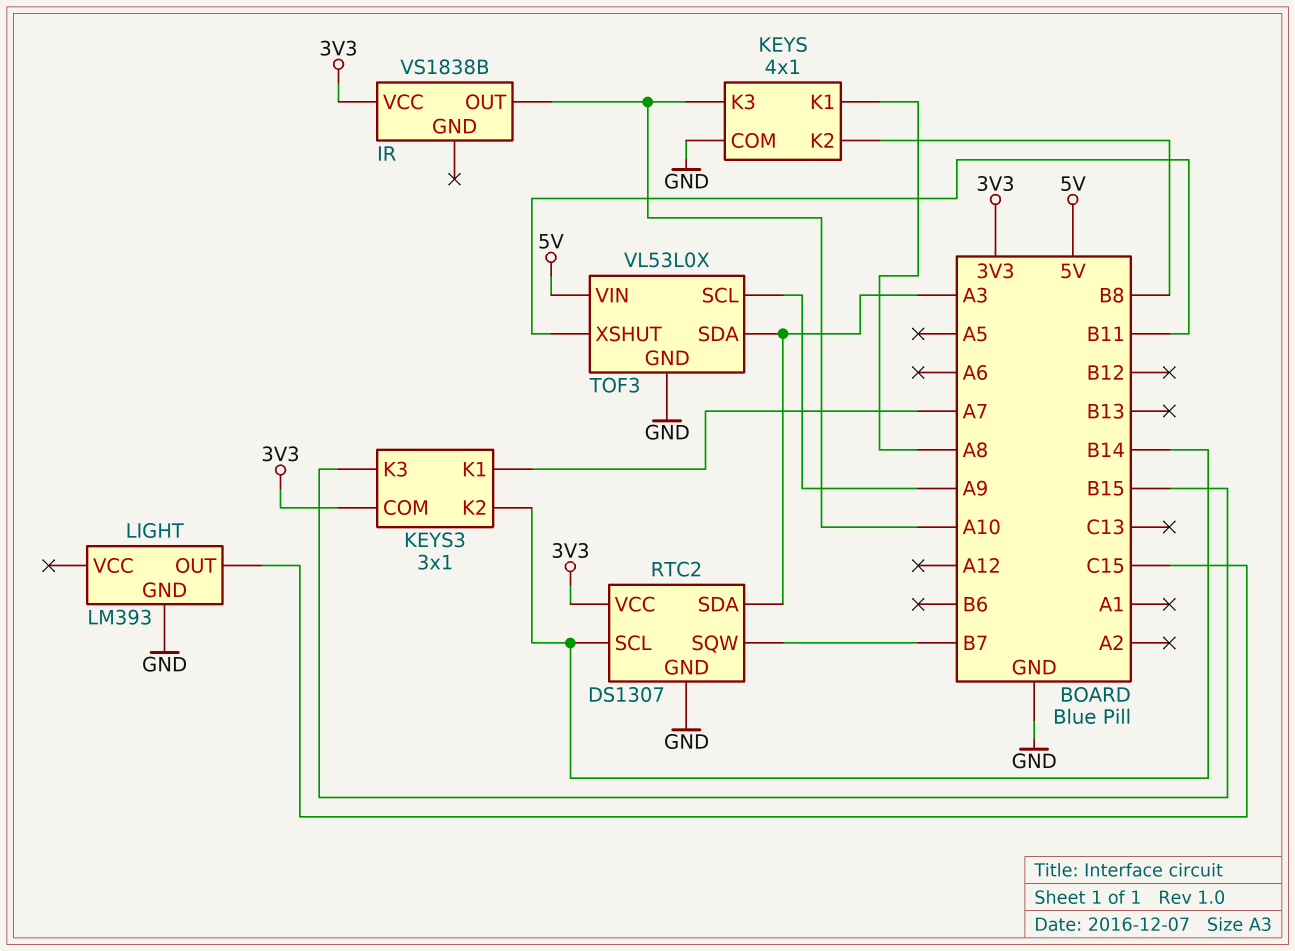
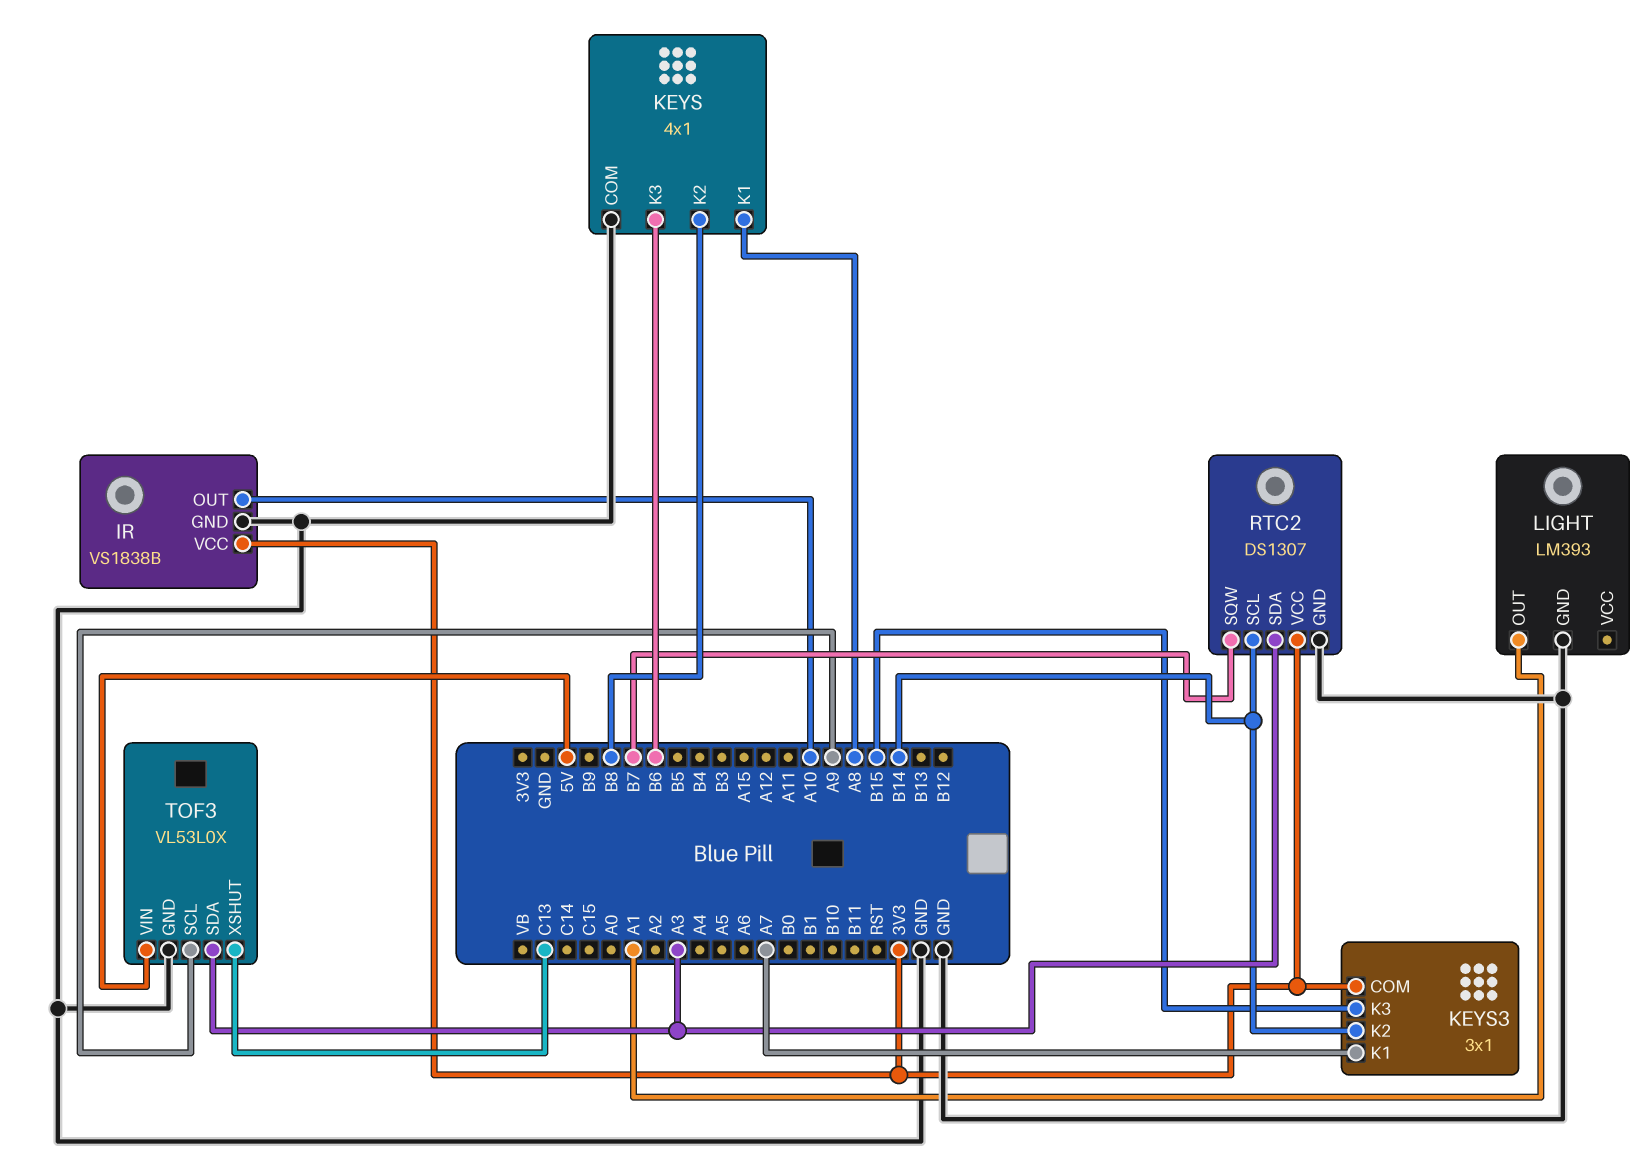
IR pin GND: none -> GND
KEYS pin K3: A10 -> B6
LIGHT pin OUT: C15 -> A1
TOF3 pin XSHUT: B11 -> C13

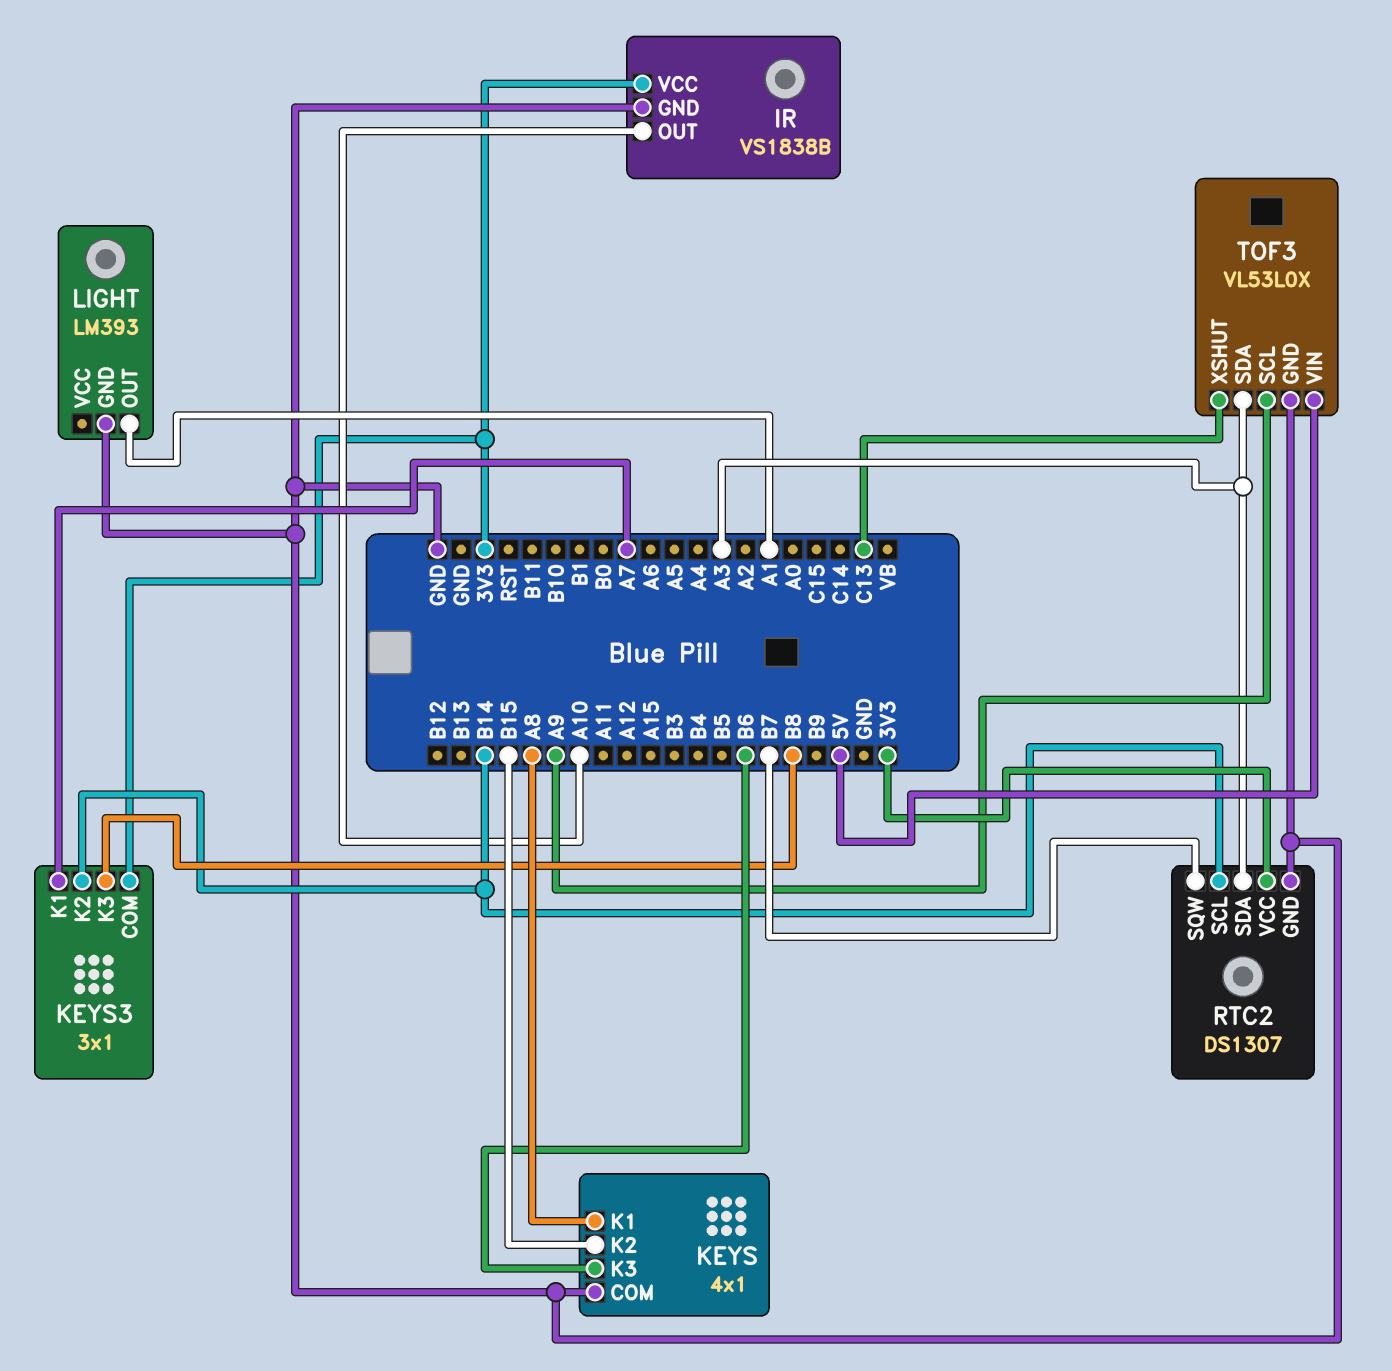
KEYS pin K2: B8 -> B15
KEYS3 pin K3: B15 -> B8

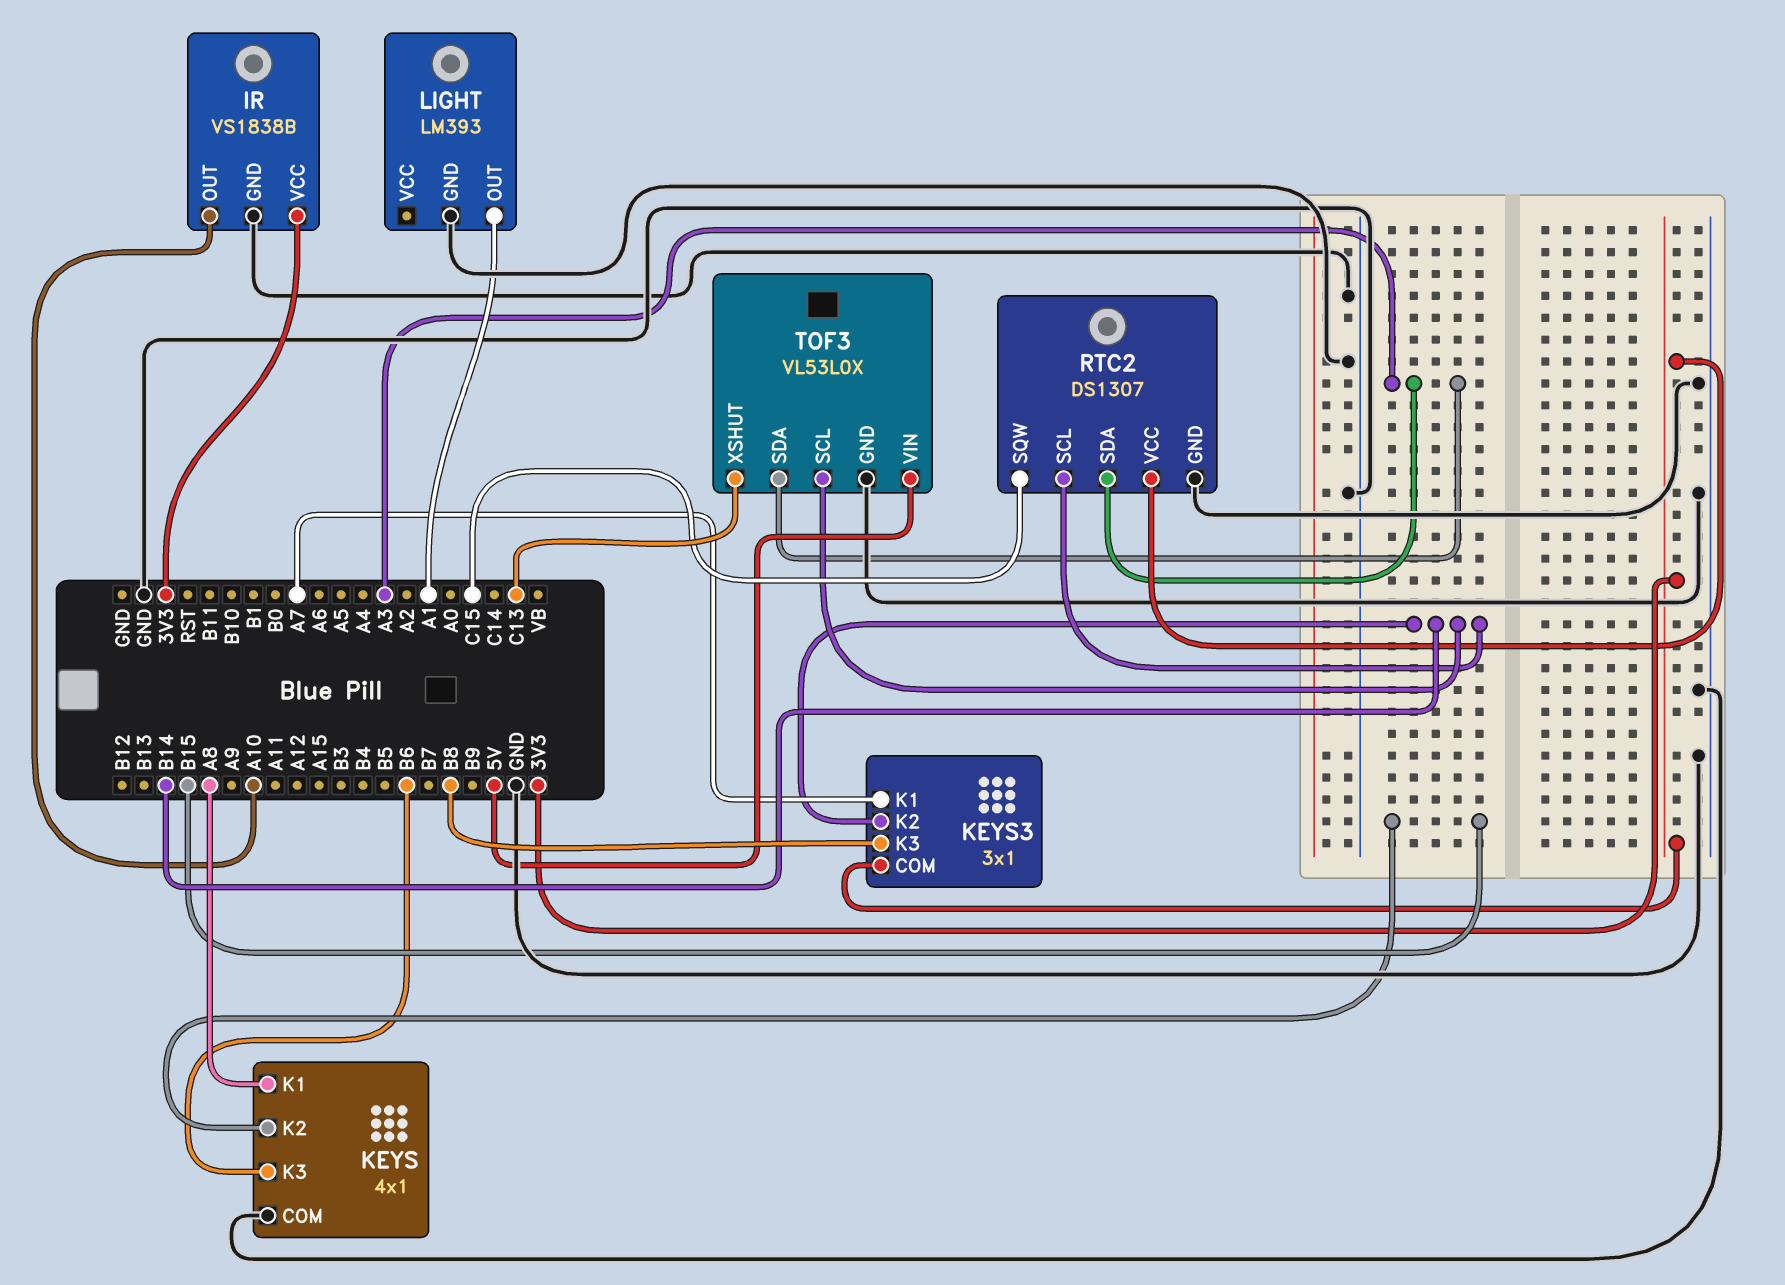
RTC2 pin SQW: B7 -> C15
TOF3 pin SCL: A9 -> B14

